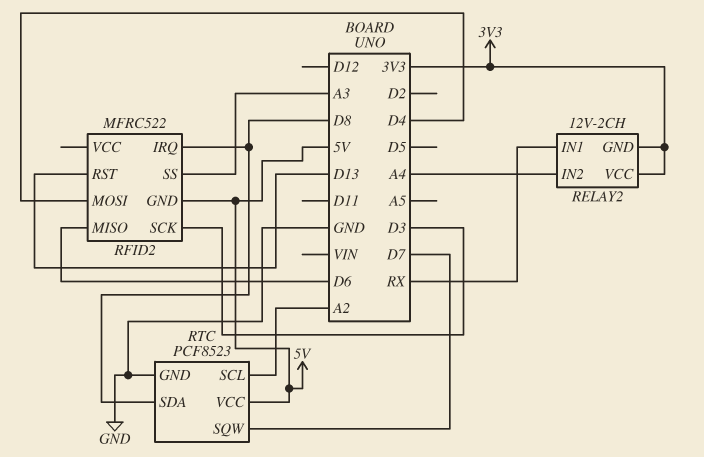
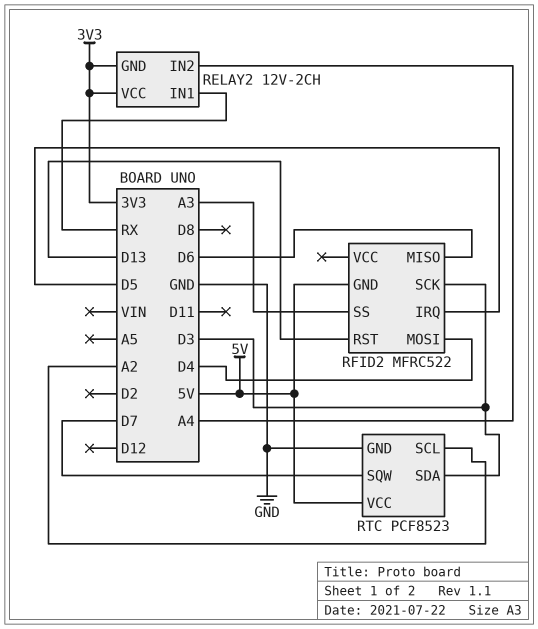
RFID2 pin IRQ: D8 -> D5
RTC pin SDA: D8 -> D3

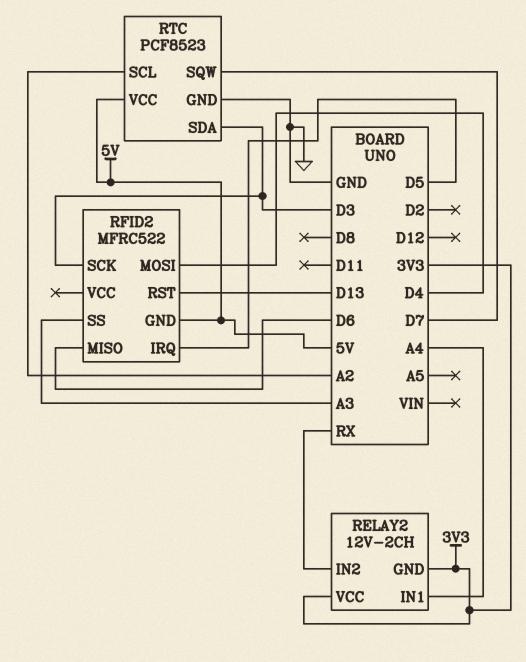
RELAY2 pin IN1: RX -> A4
RELAY2 pin IN2: A4 -> RX

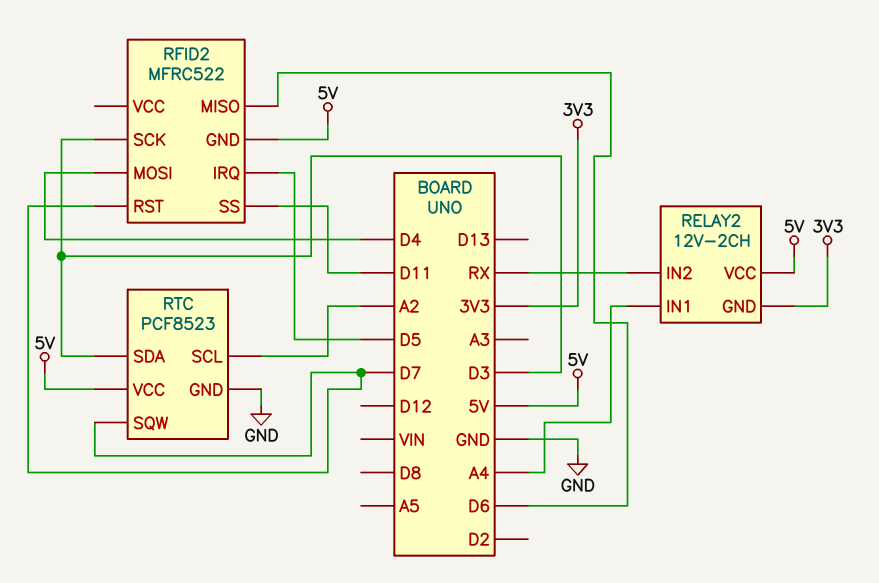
RELAY2 pin VCC: 3V3 -> 5V
RFID2 pin RST: D13 -> D7
RFID2 pin SS: A3 -> D11

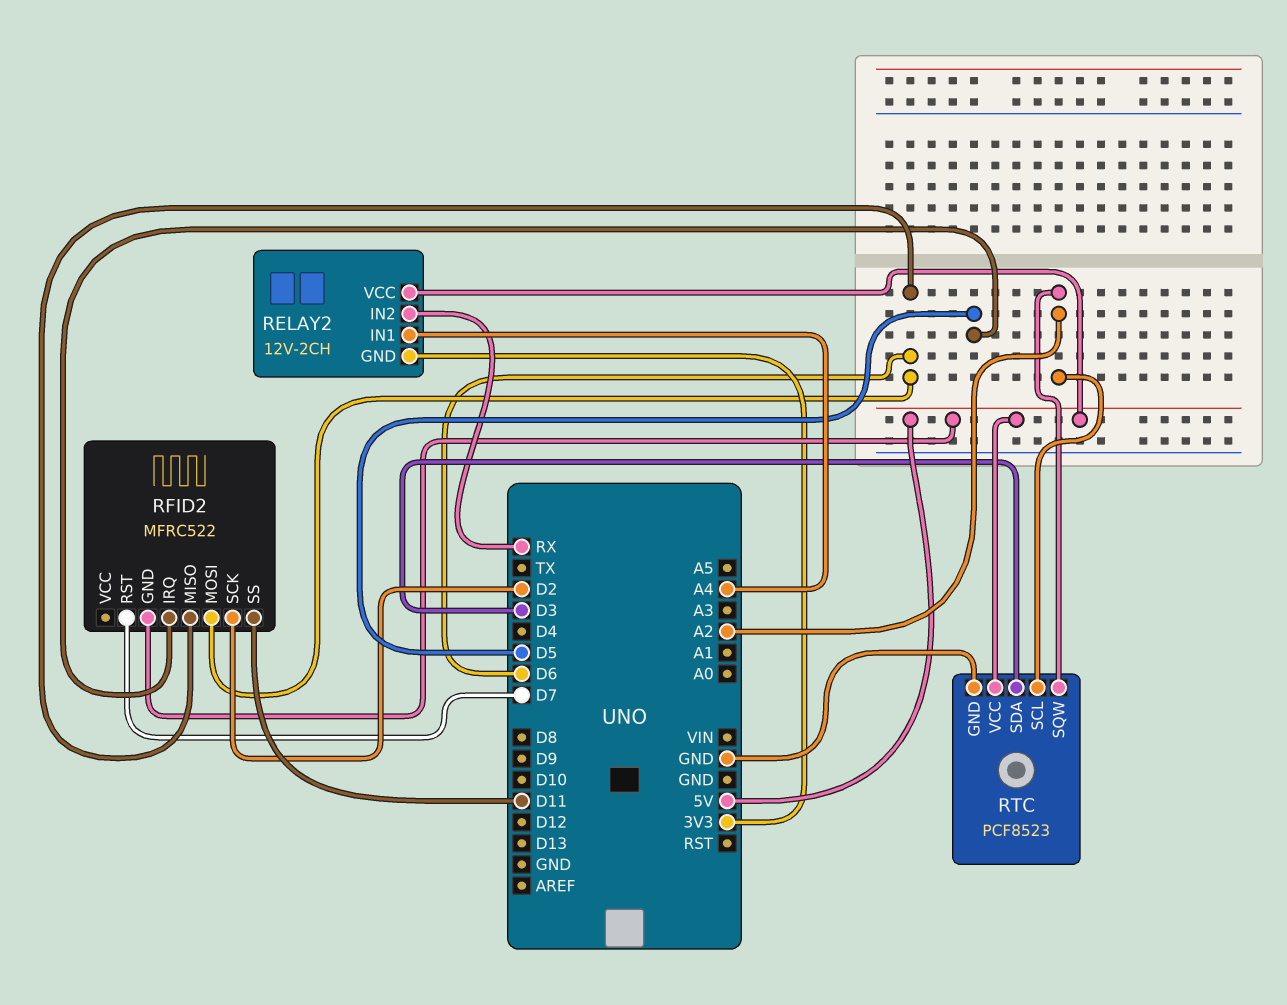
RFID2 pin MOSI: D4 -> D6
RFID2 pin SCK: D3 -> D2
RTC pin SQW: D7 -> A2

